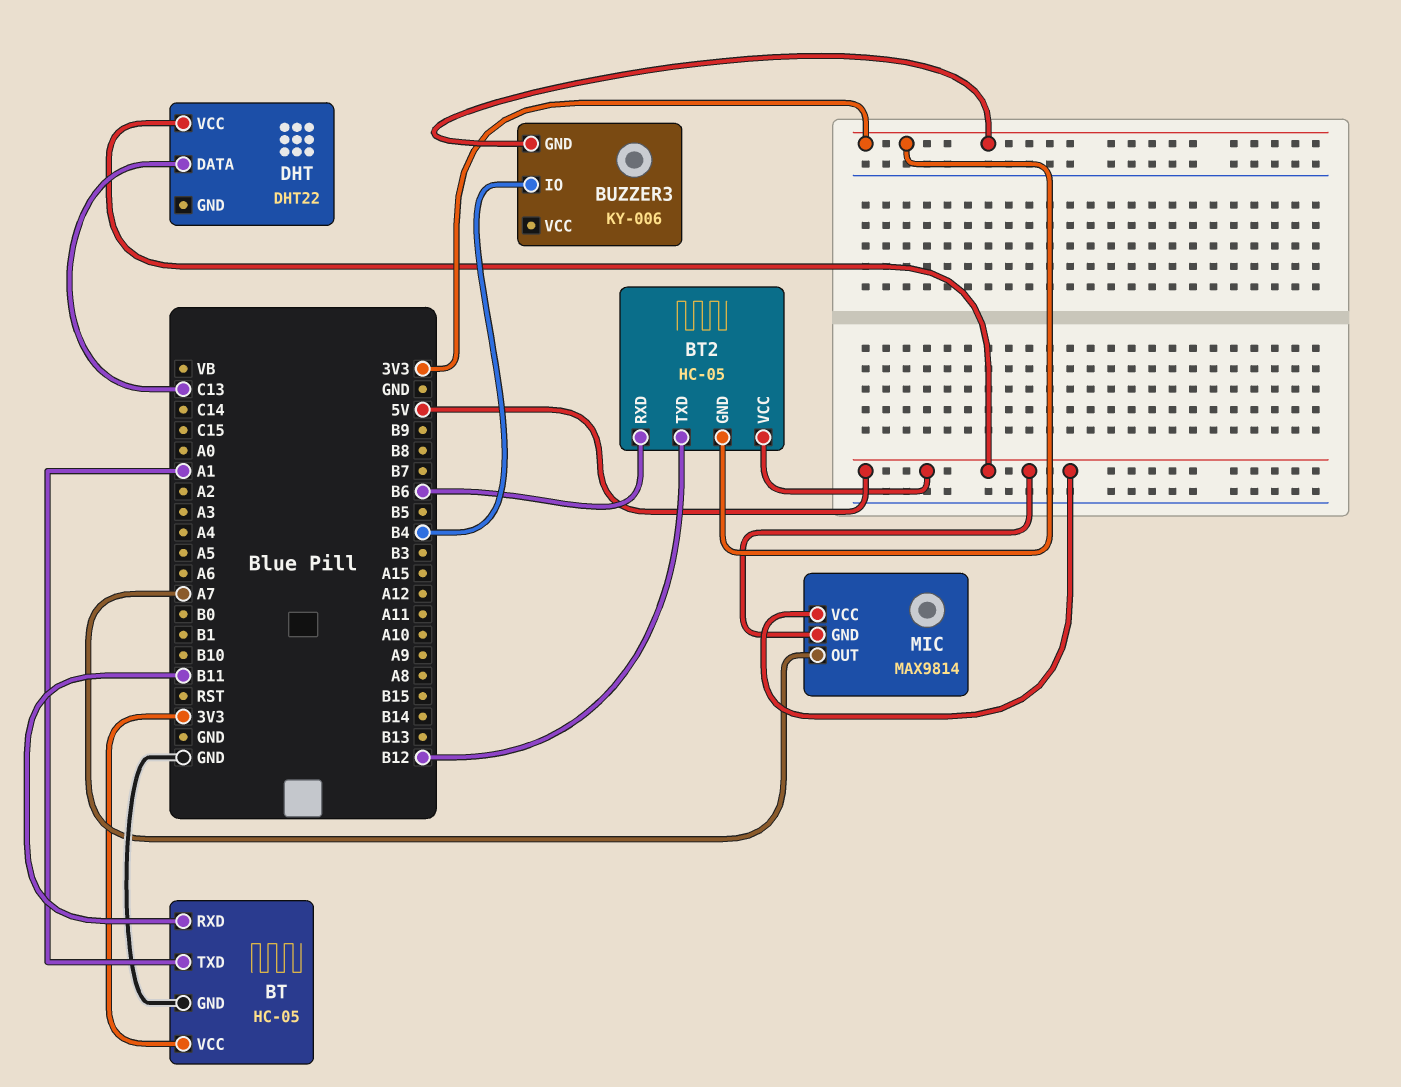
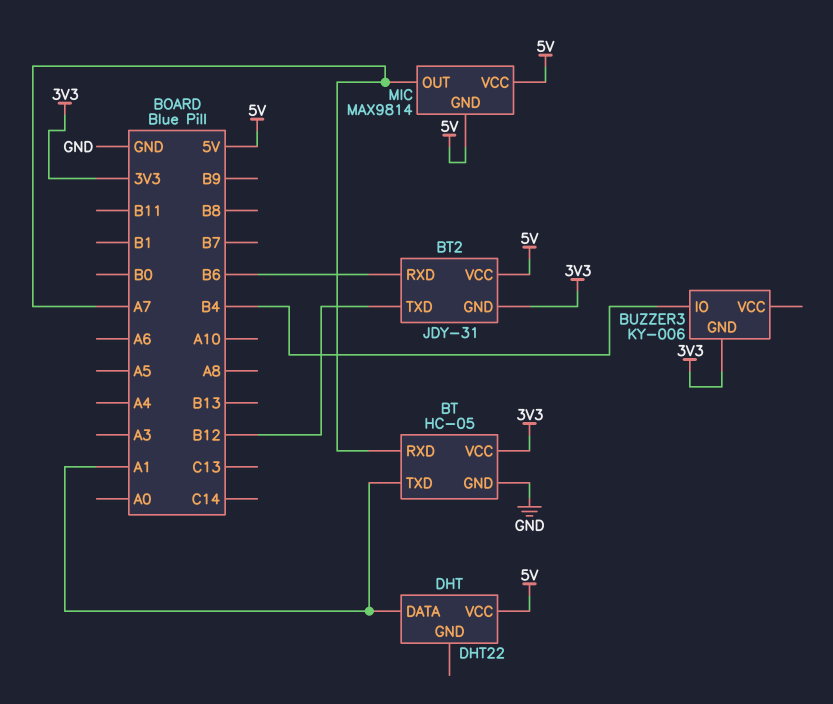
BT pin RXD: B11 -> A7
BT2: HC-05 -> JDY-31
DHT pin DATA: C13 -> A1

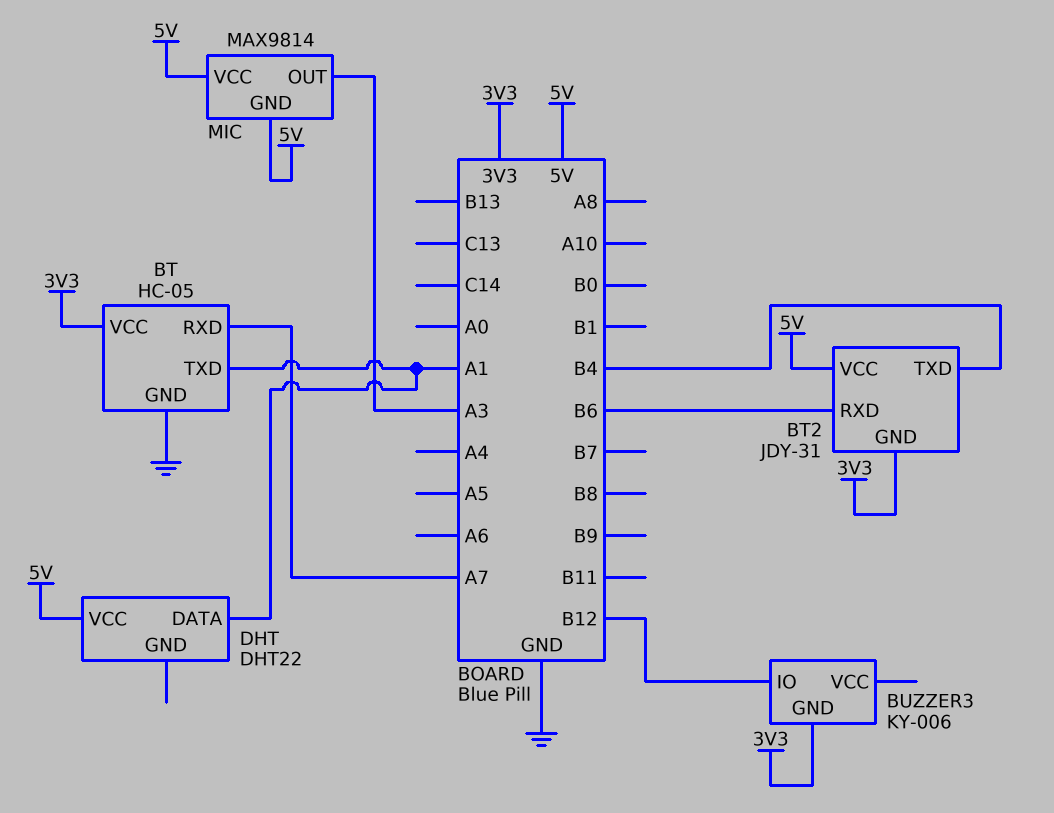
BT2 pin TXD: B12 -> B4
BUZZER3 pin IO: B4 -> B12
MIC pin OUT: A7 -> A3

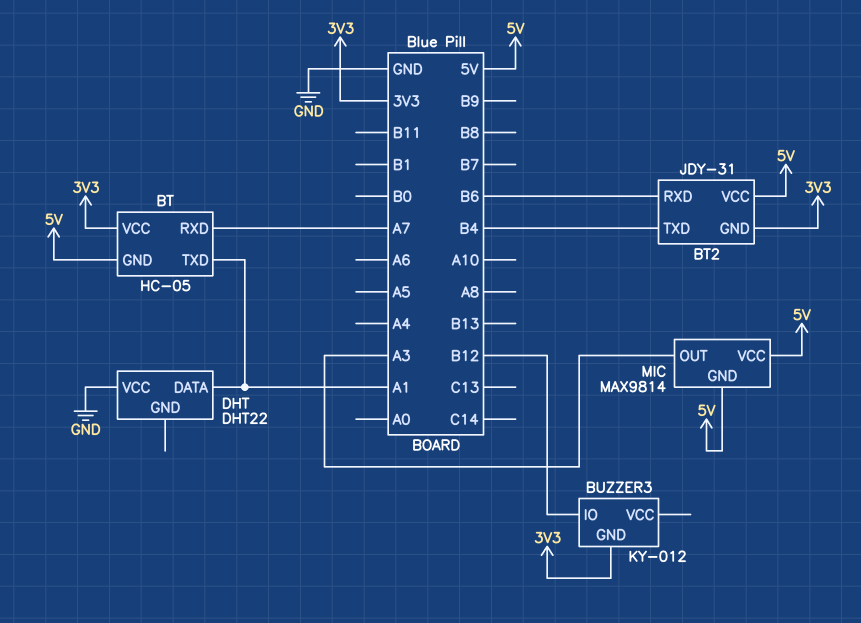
BT pin GND: GND -> 5V
BUZZER3: KY-006 -> KY-012
DHT pin VCC: 5V -> GND

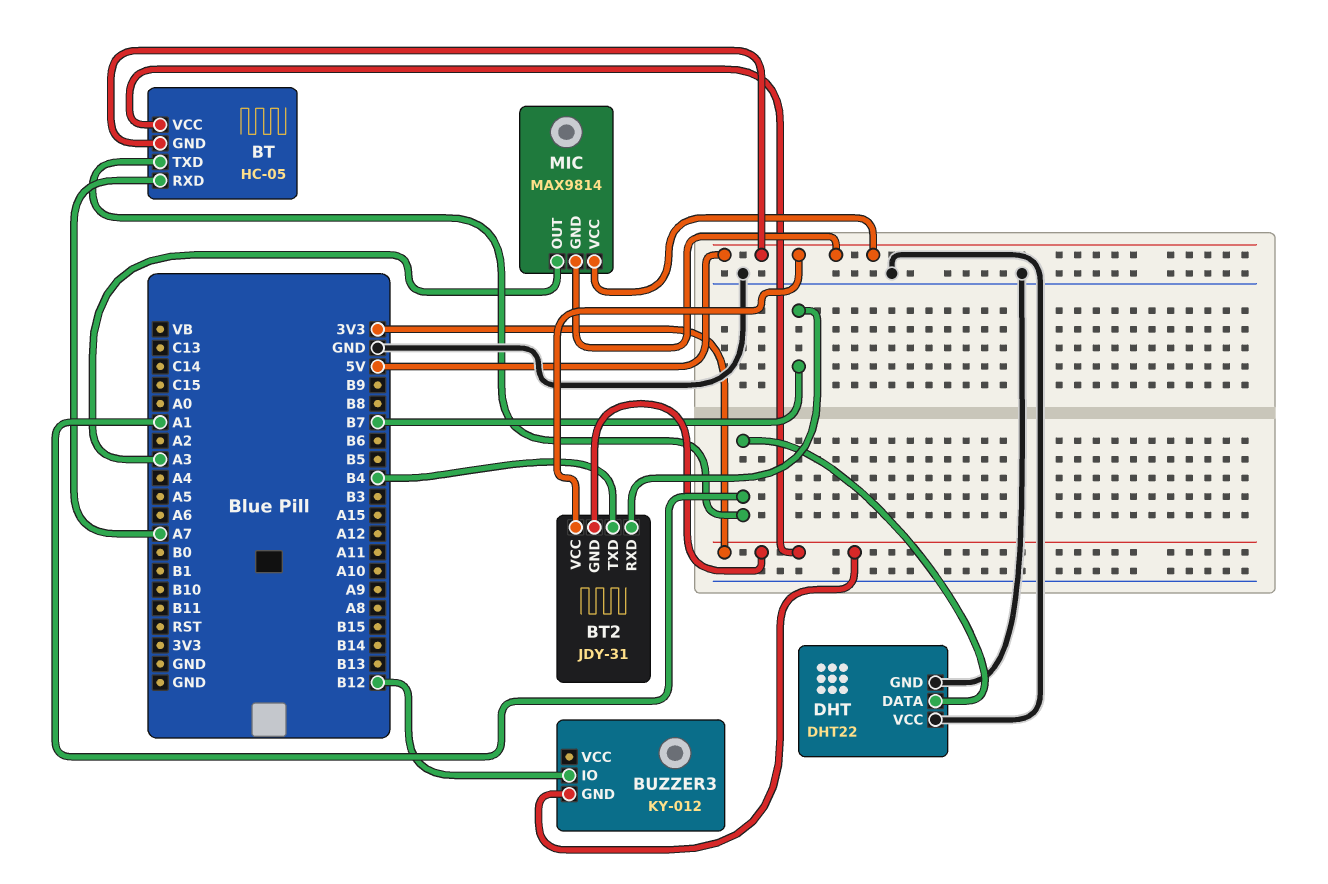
BT2 pin RXD: B6 -> B7
DHT pin GND: none -> GND

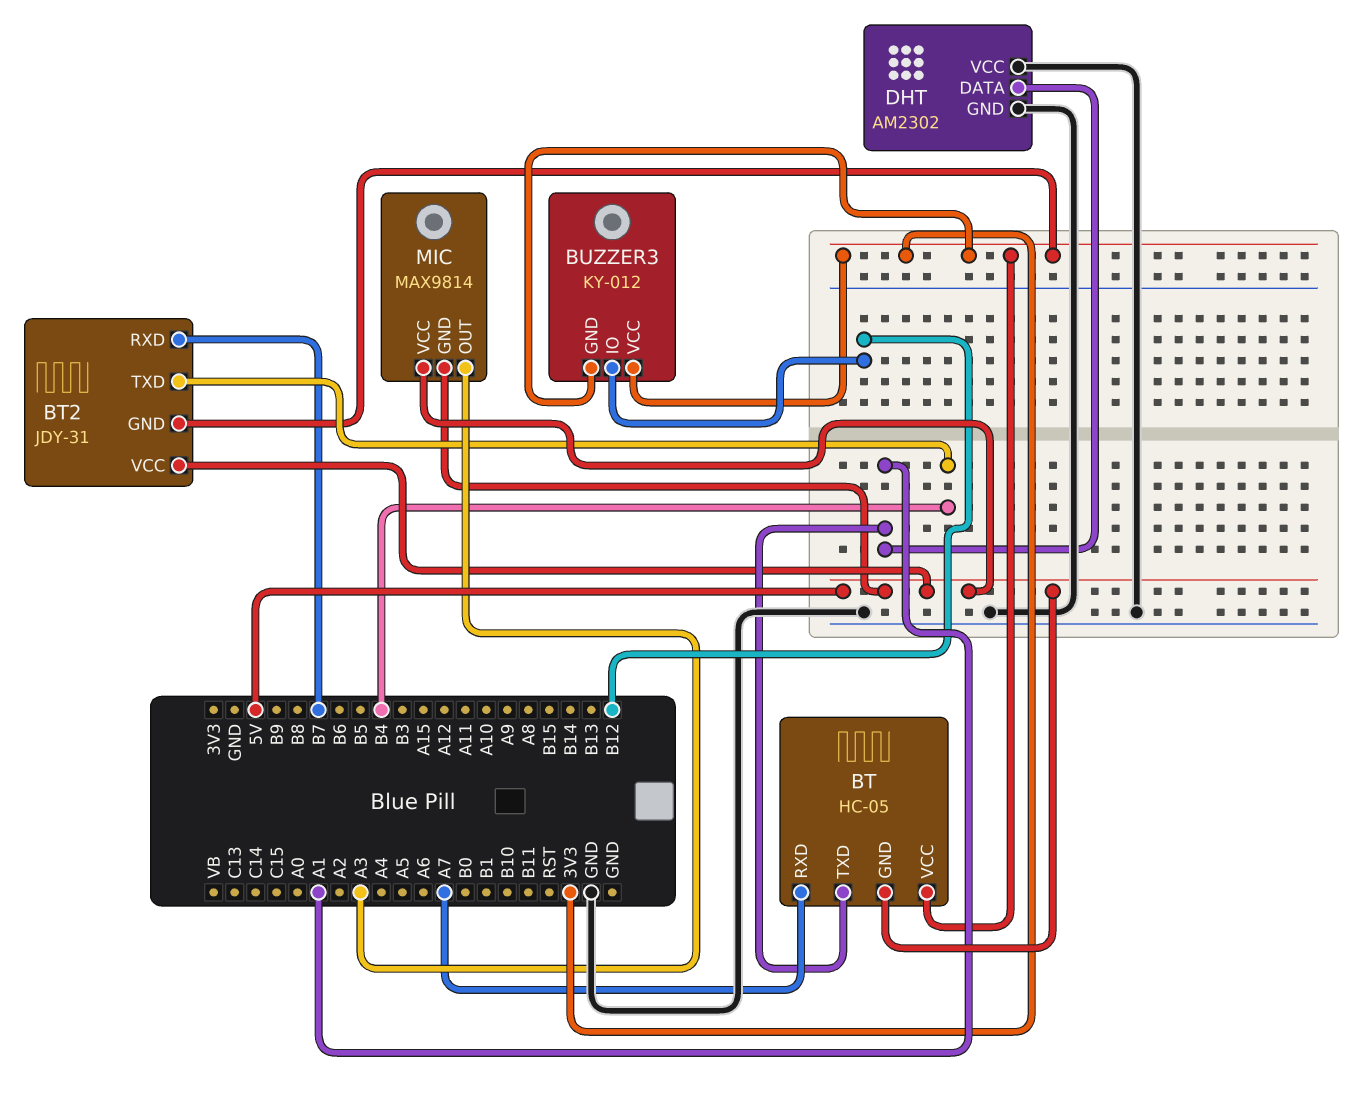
BUZZER3 pin VCC: none -> 3V3
DHT: DHT22 -> AM2302

